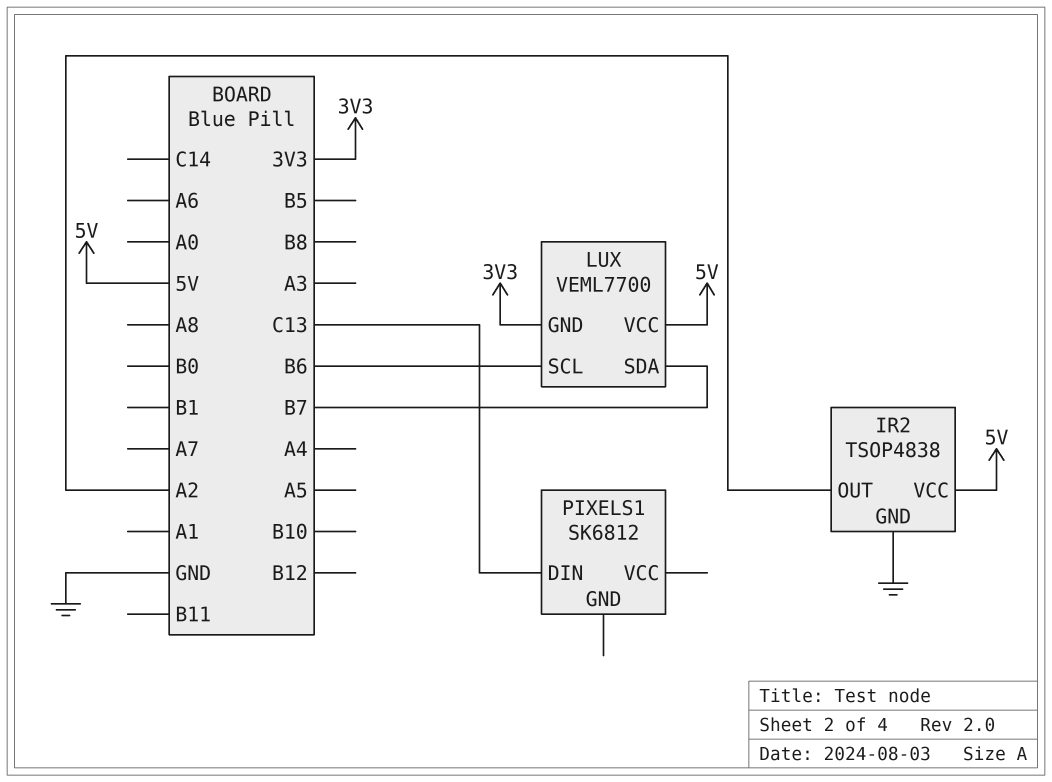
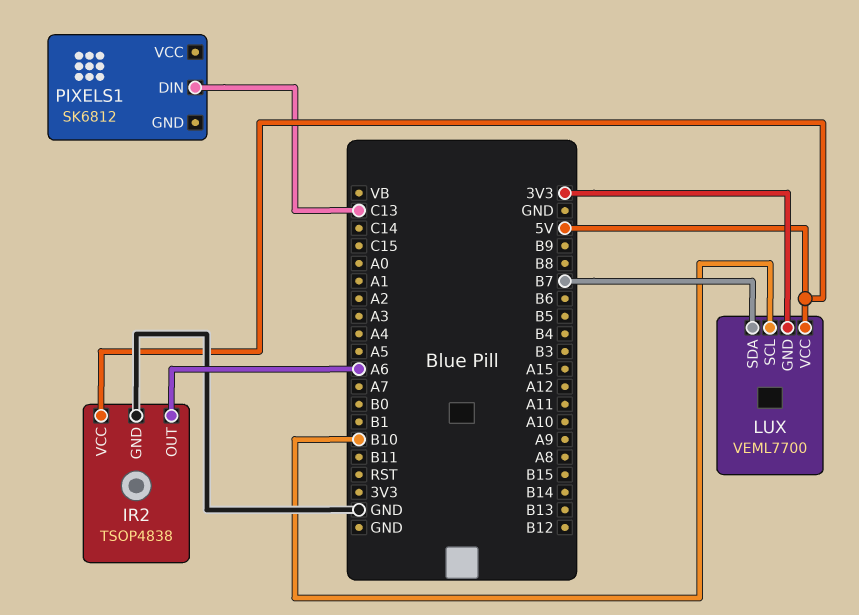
IR2 pin OUT: A2 -> A6
LUX pin SCL: B6 -> B10

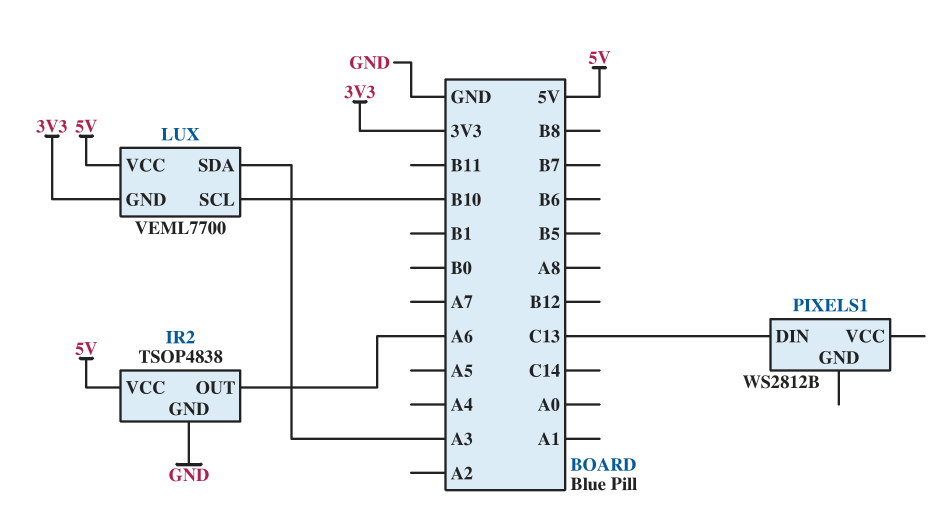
LUX pin SDA: B7 -> A3
PIXELS1: SK6812 -> WS2812B

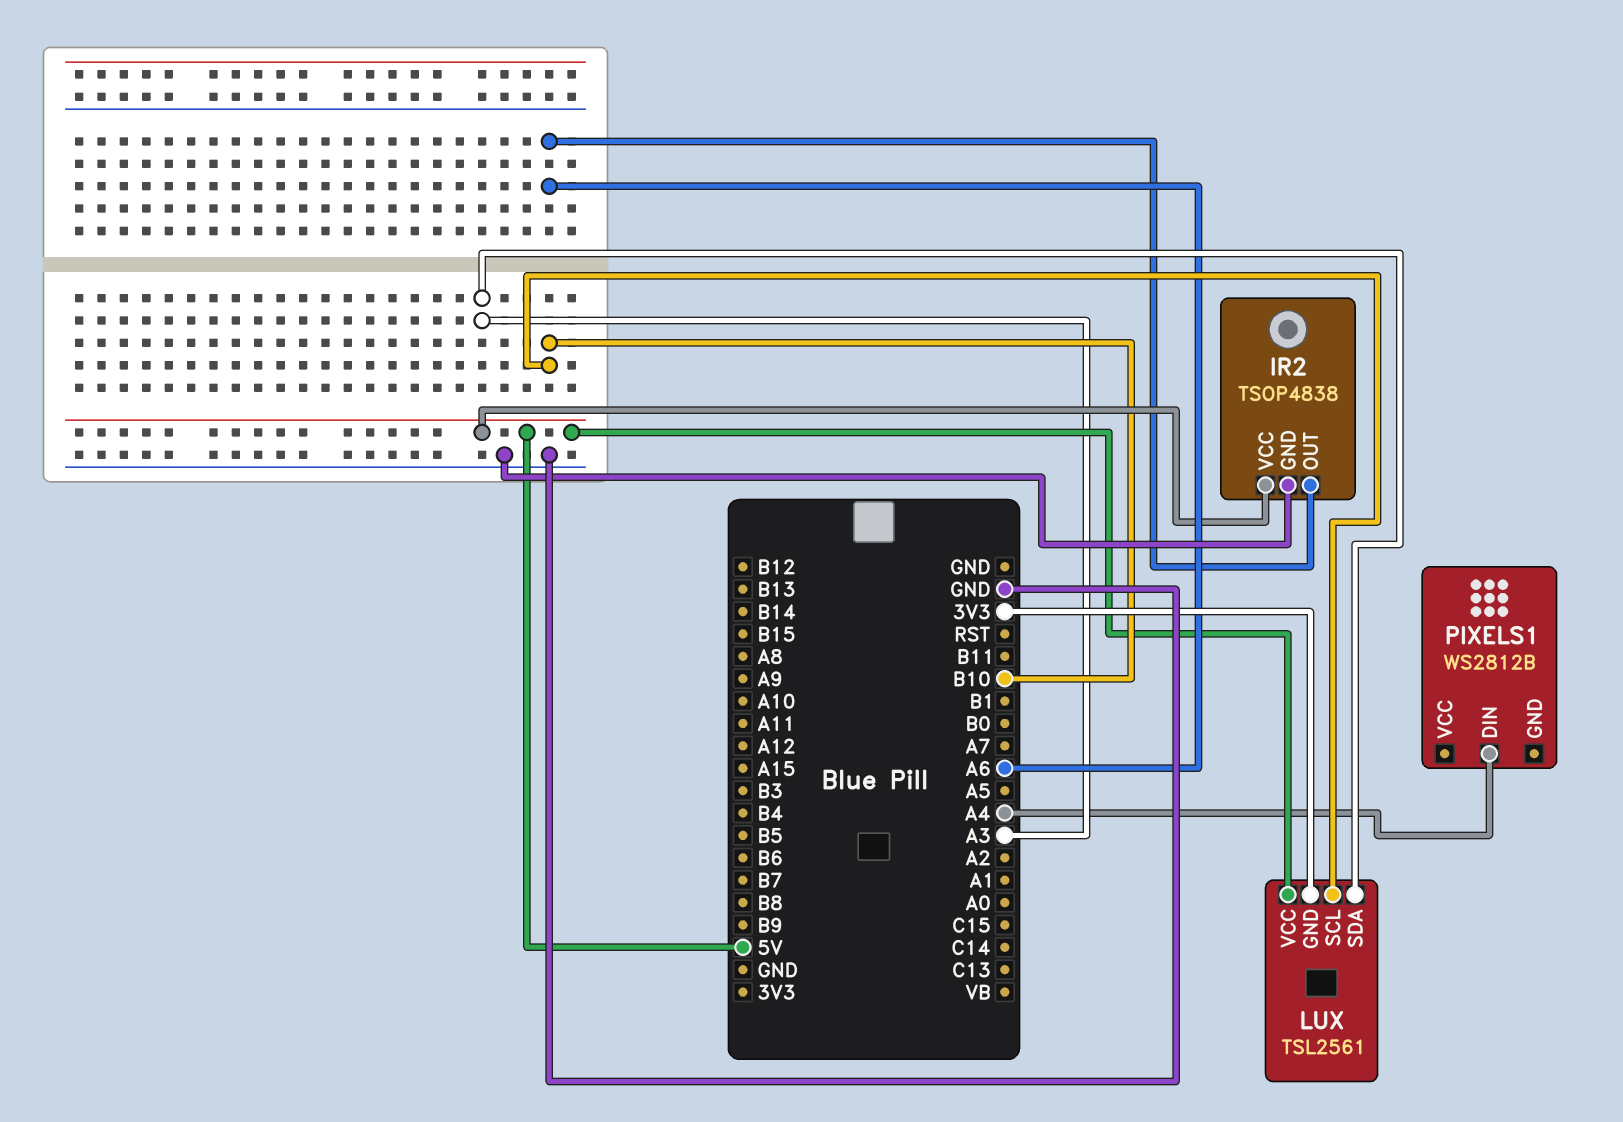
LUX: VEML7700 -> TSL2561
PIXELS1 pin DIN: C13 -> A4

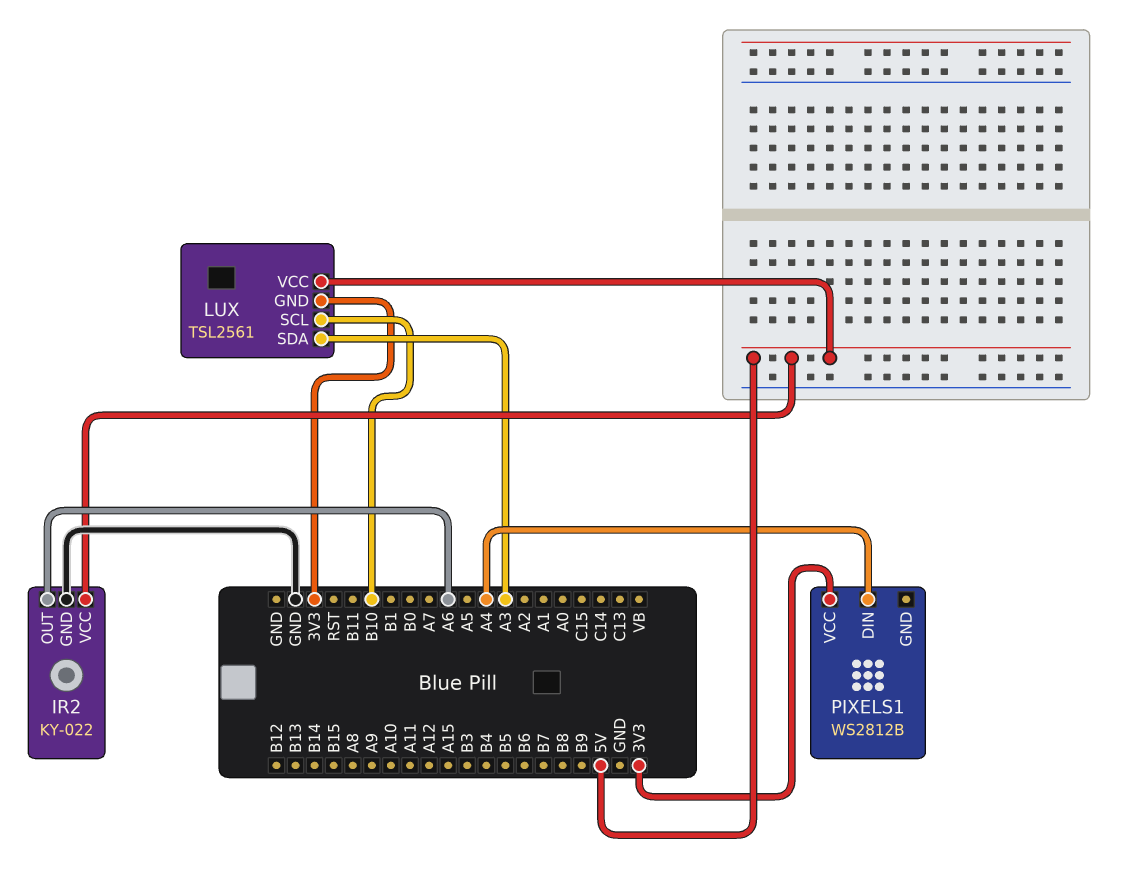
IR2: TSOP4838 -> KY-022
PIXELS1 pin VCC: none -> 3V3

